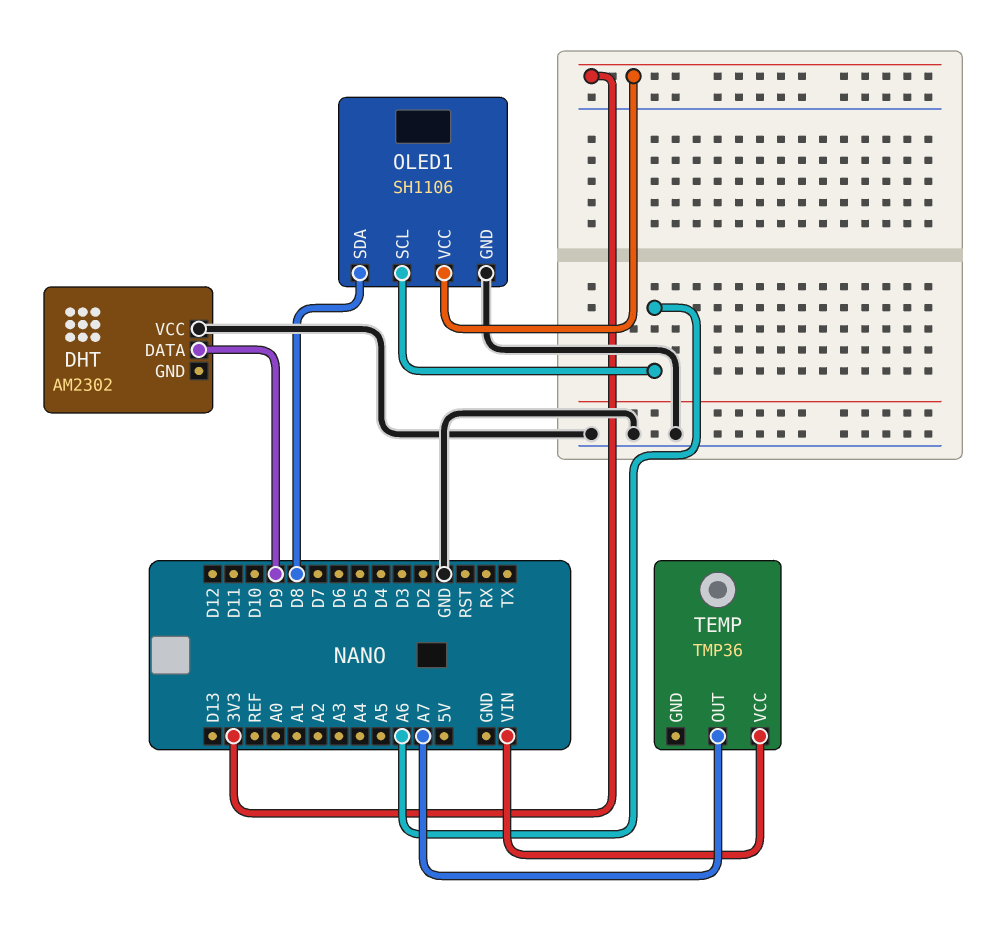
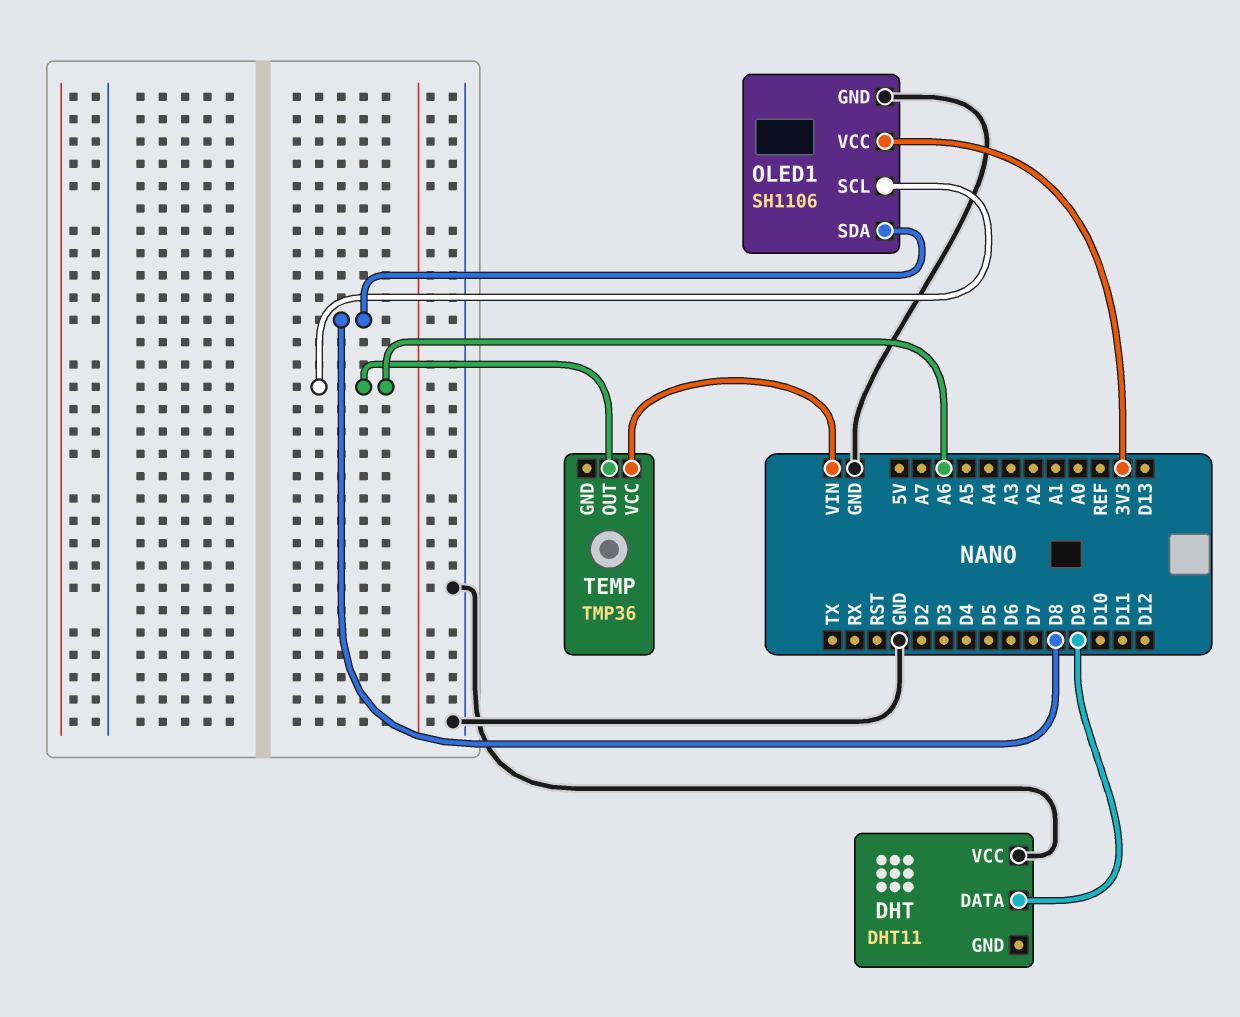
DHT: AM2302 -> DHT11
TEMP pin OUT: A7 -> A6

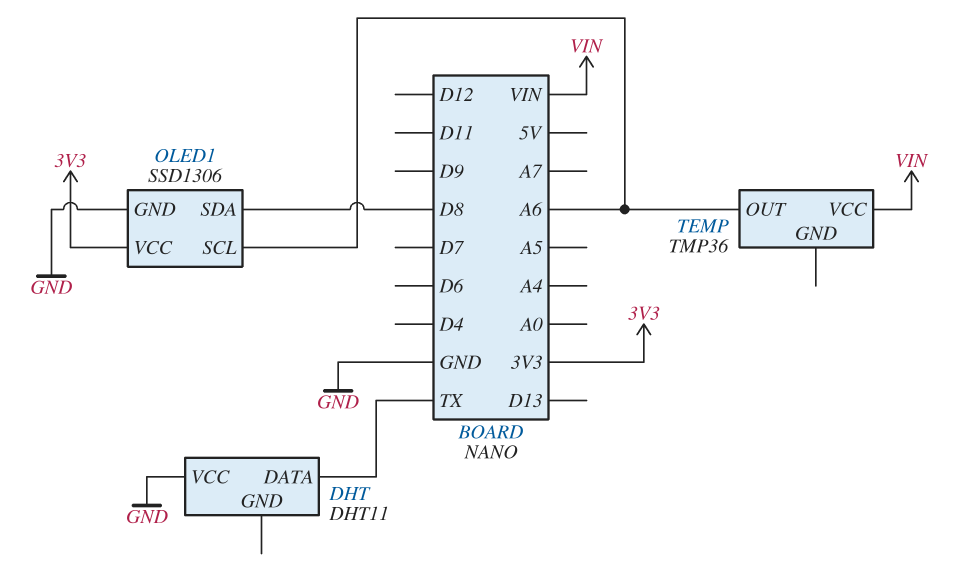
DHT pin DATA: D9 -> TX
OLED1: SH1106 -> SSD1306

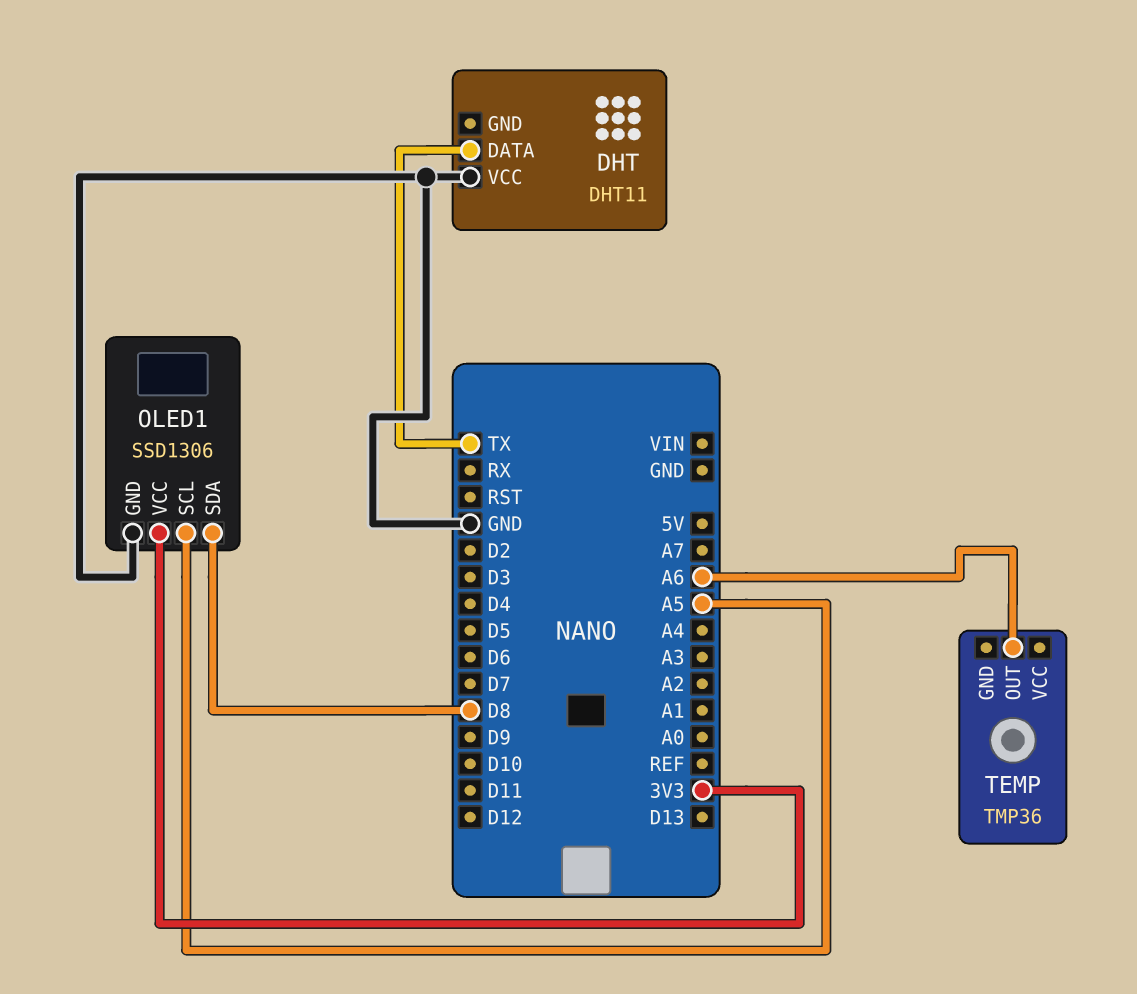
OLED1 pin SCL: A6 -> A5
TEMP pin VCC: VIN -> none

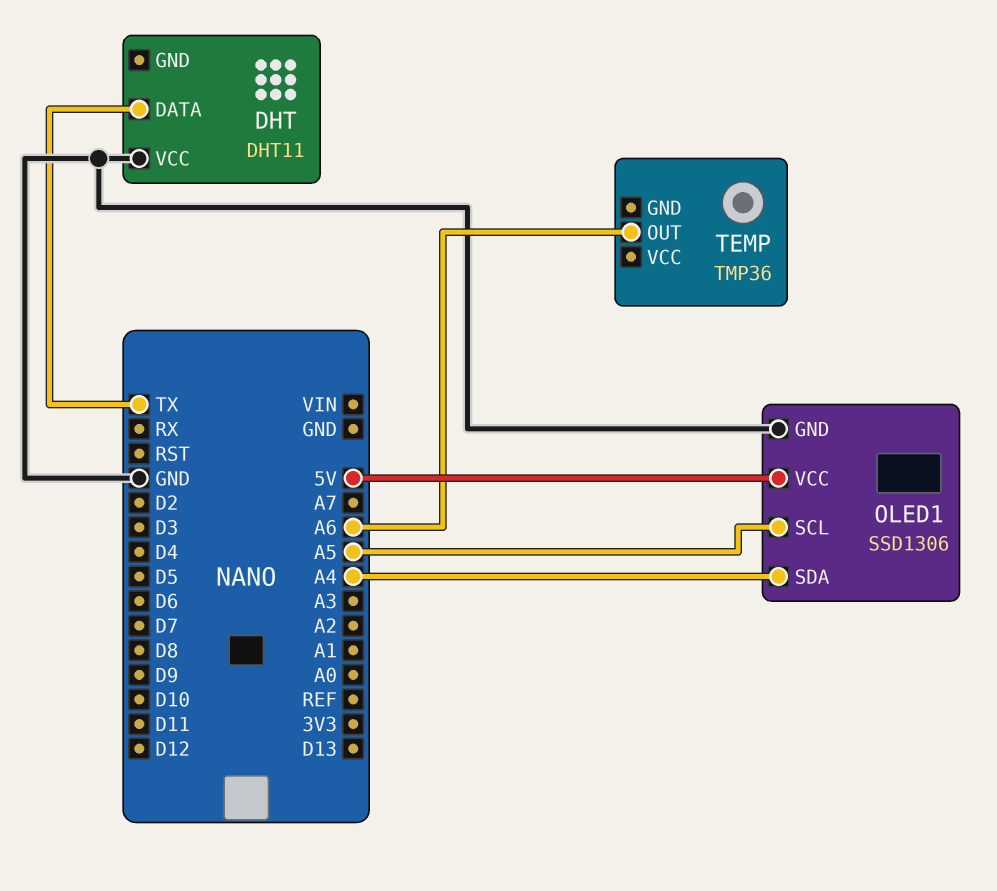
OLED1 pin SDA: D8 -> A4
OLED1 pin VCC: 3V3 -> 5V

